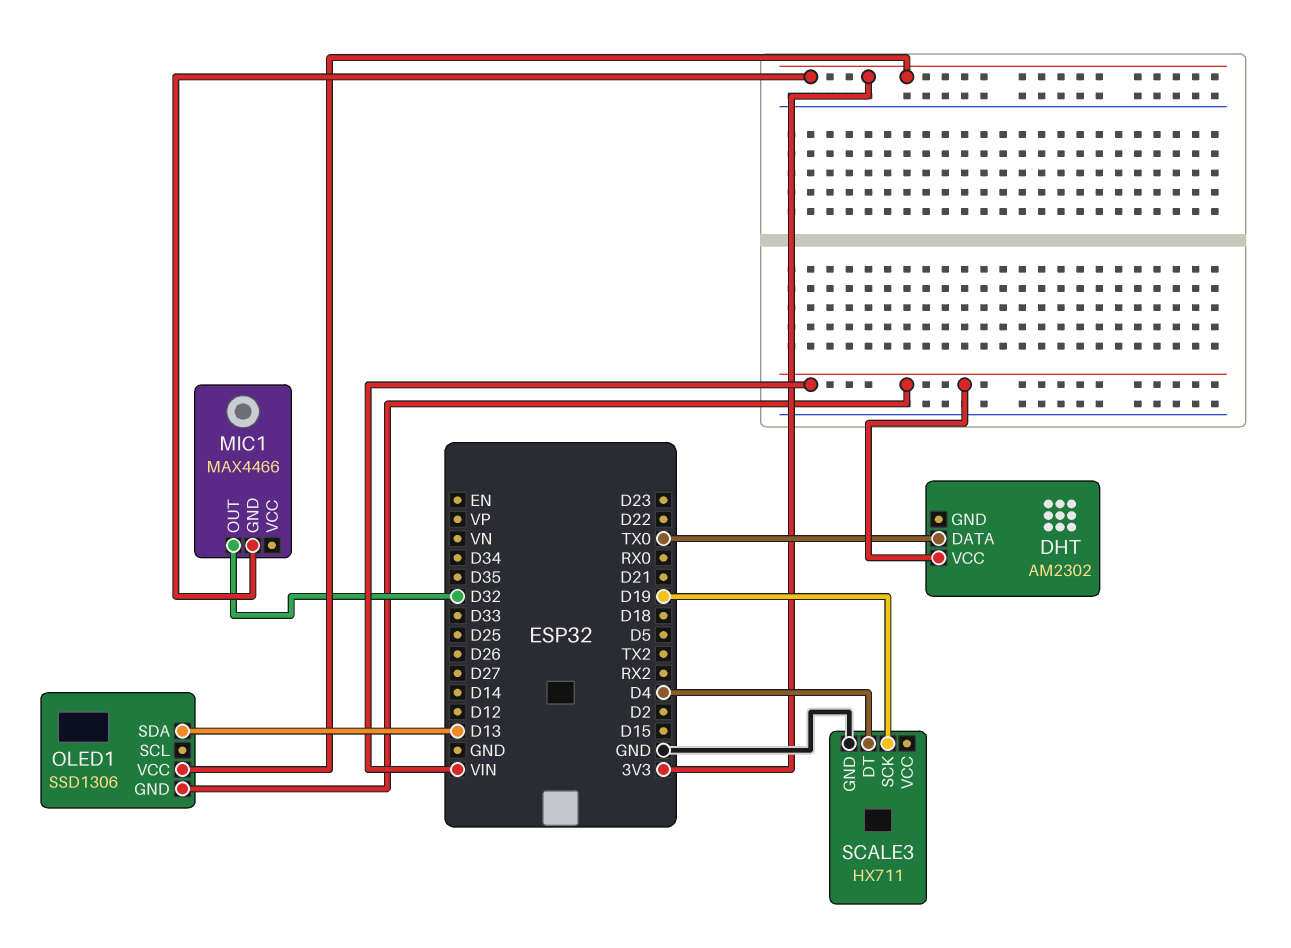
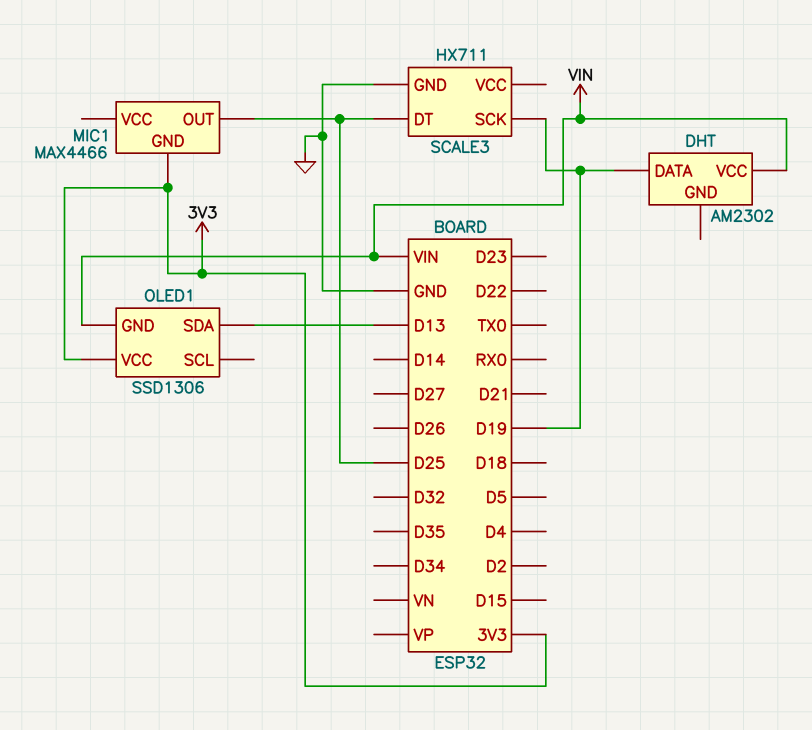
DHT pin DATA: TX0 -> D19
MIC1 pin OUT: D32 -> D25
SCALE3 pin DT: D4 -> D25

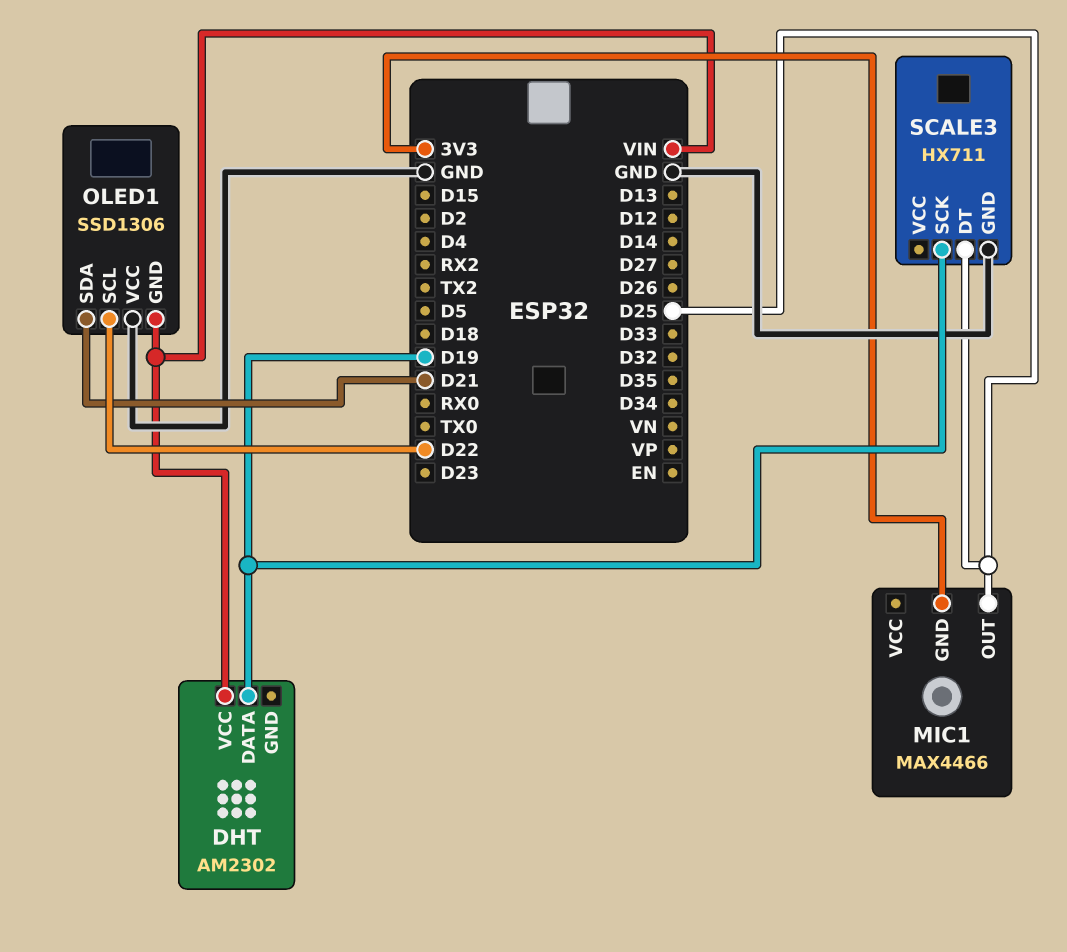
OLED1 pin SCL: none -> D22
OLED1 pin SDA: D13 -> D21
OLED1 pin VCC: 3V3 -> GND

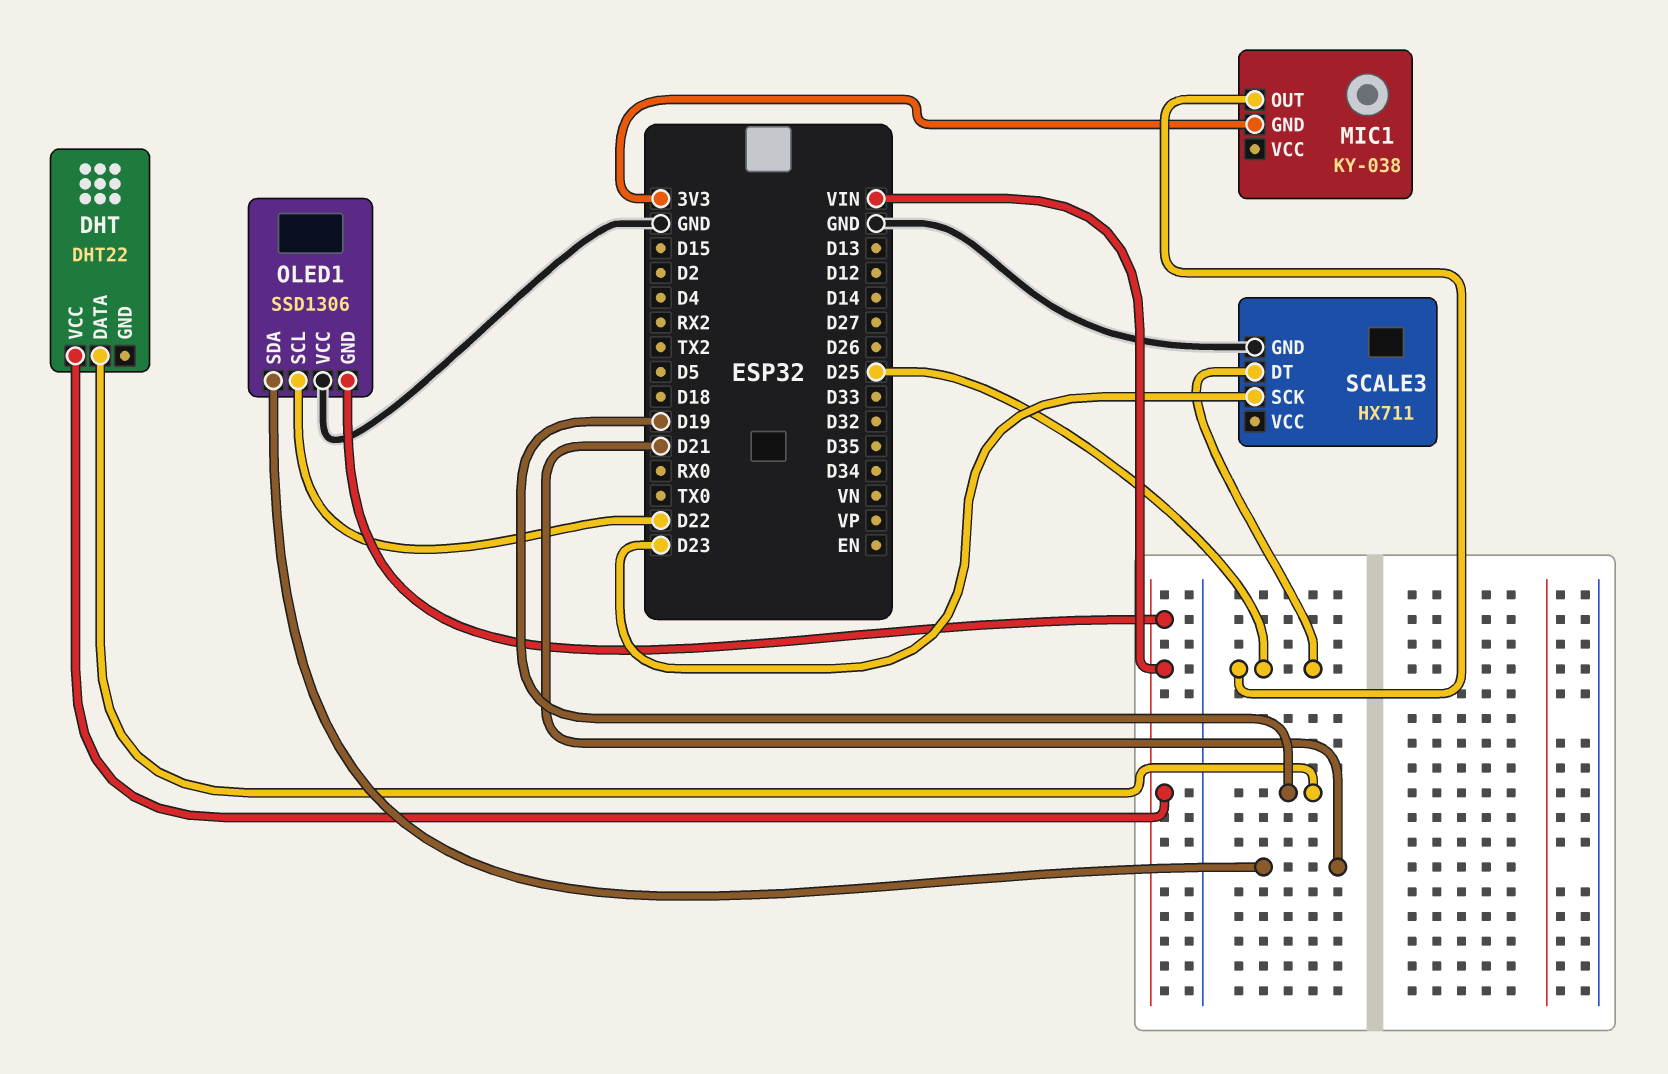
DHT: AM2302 -> DHT22
MIC1: MAX4466 -> KY-038
SCALE3 pin SCK: D19 -> D23

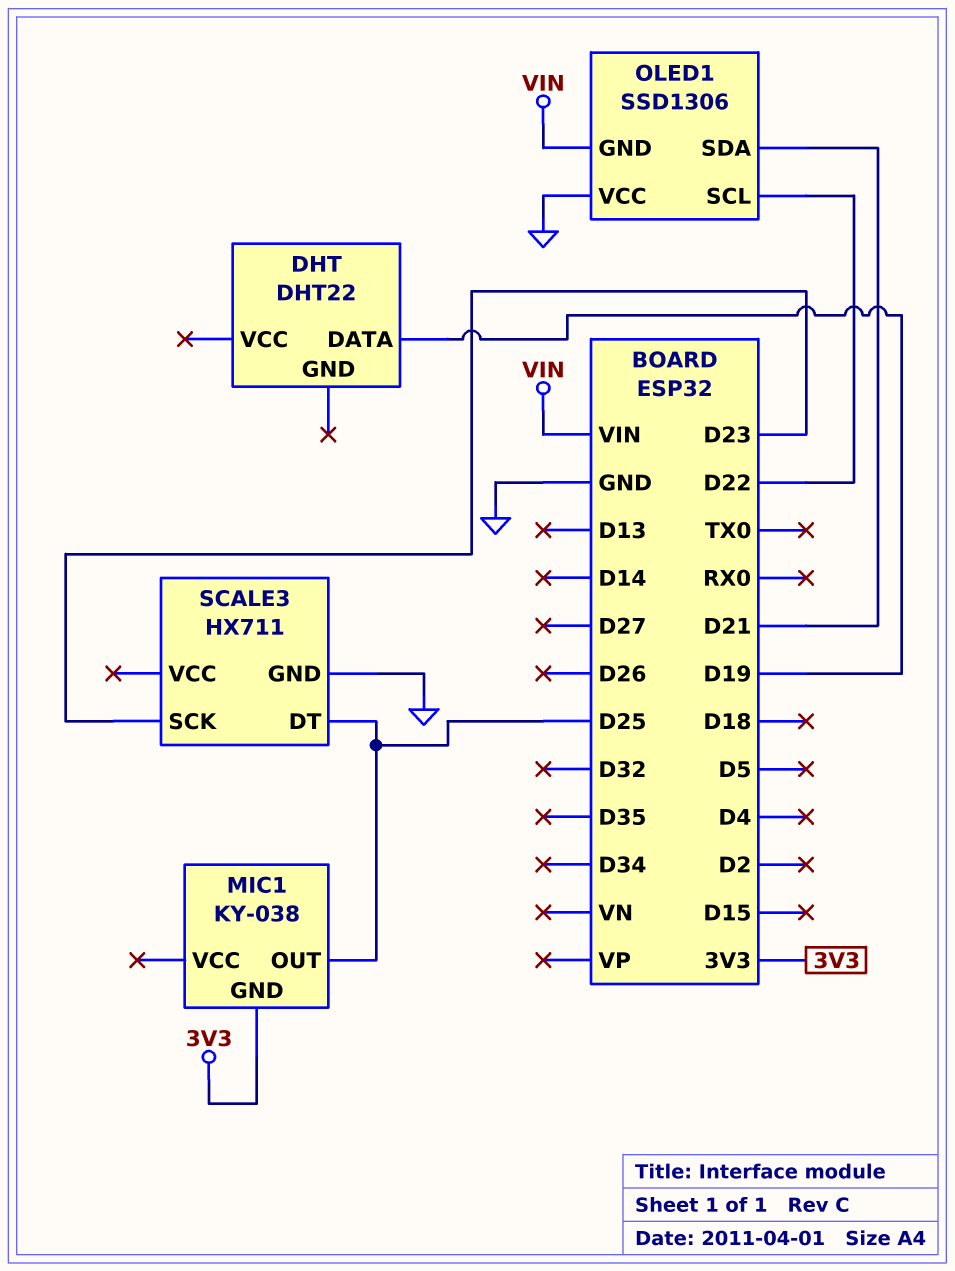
DHT pin VCC: VIN -> none

